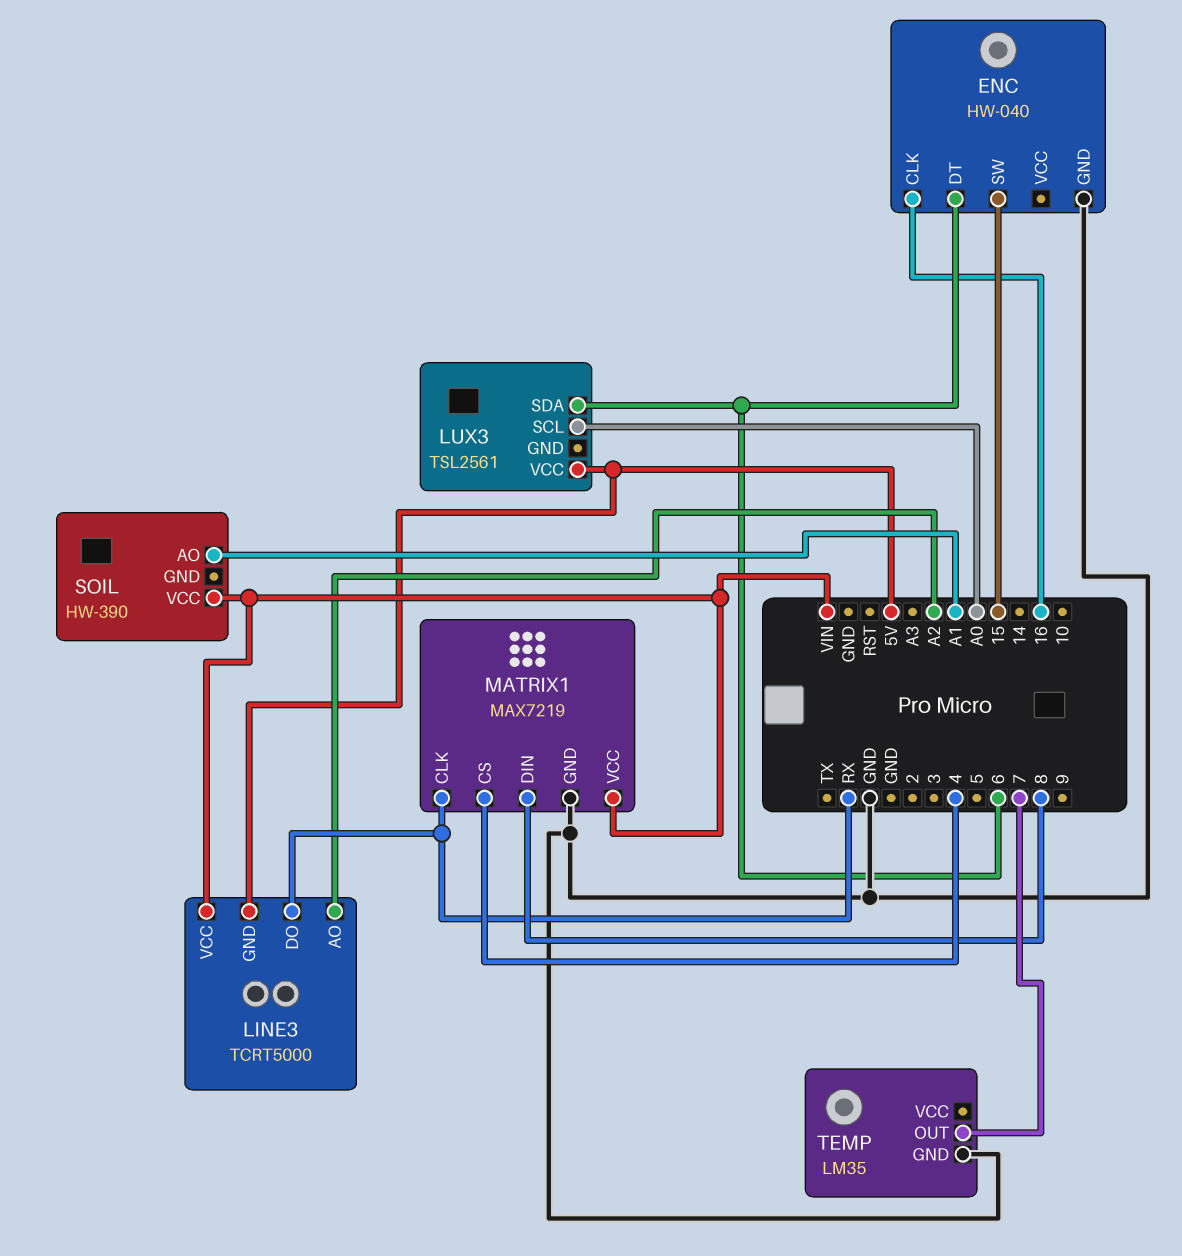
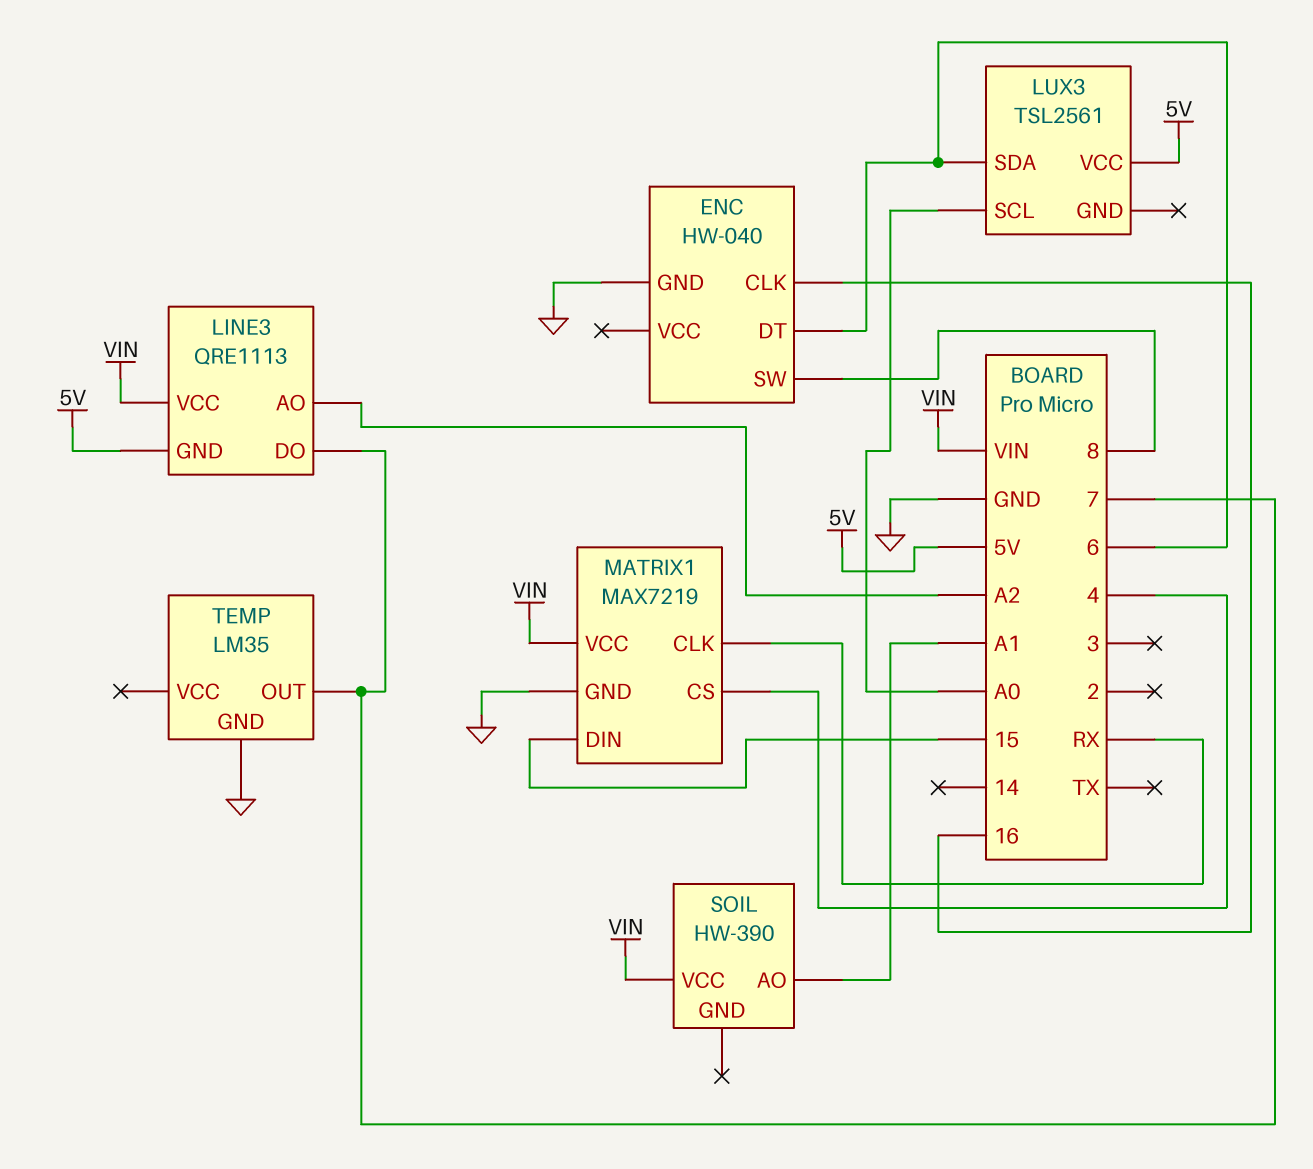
ENC pin SW: 15 -> 8
LINE3: TCRT5000 -> QRE1113
LINE3 pin DO: RX -> 7
MATRIX1 pin DIN: 8 -> 15

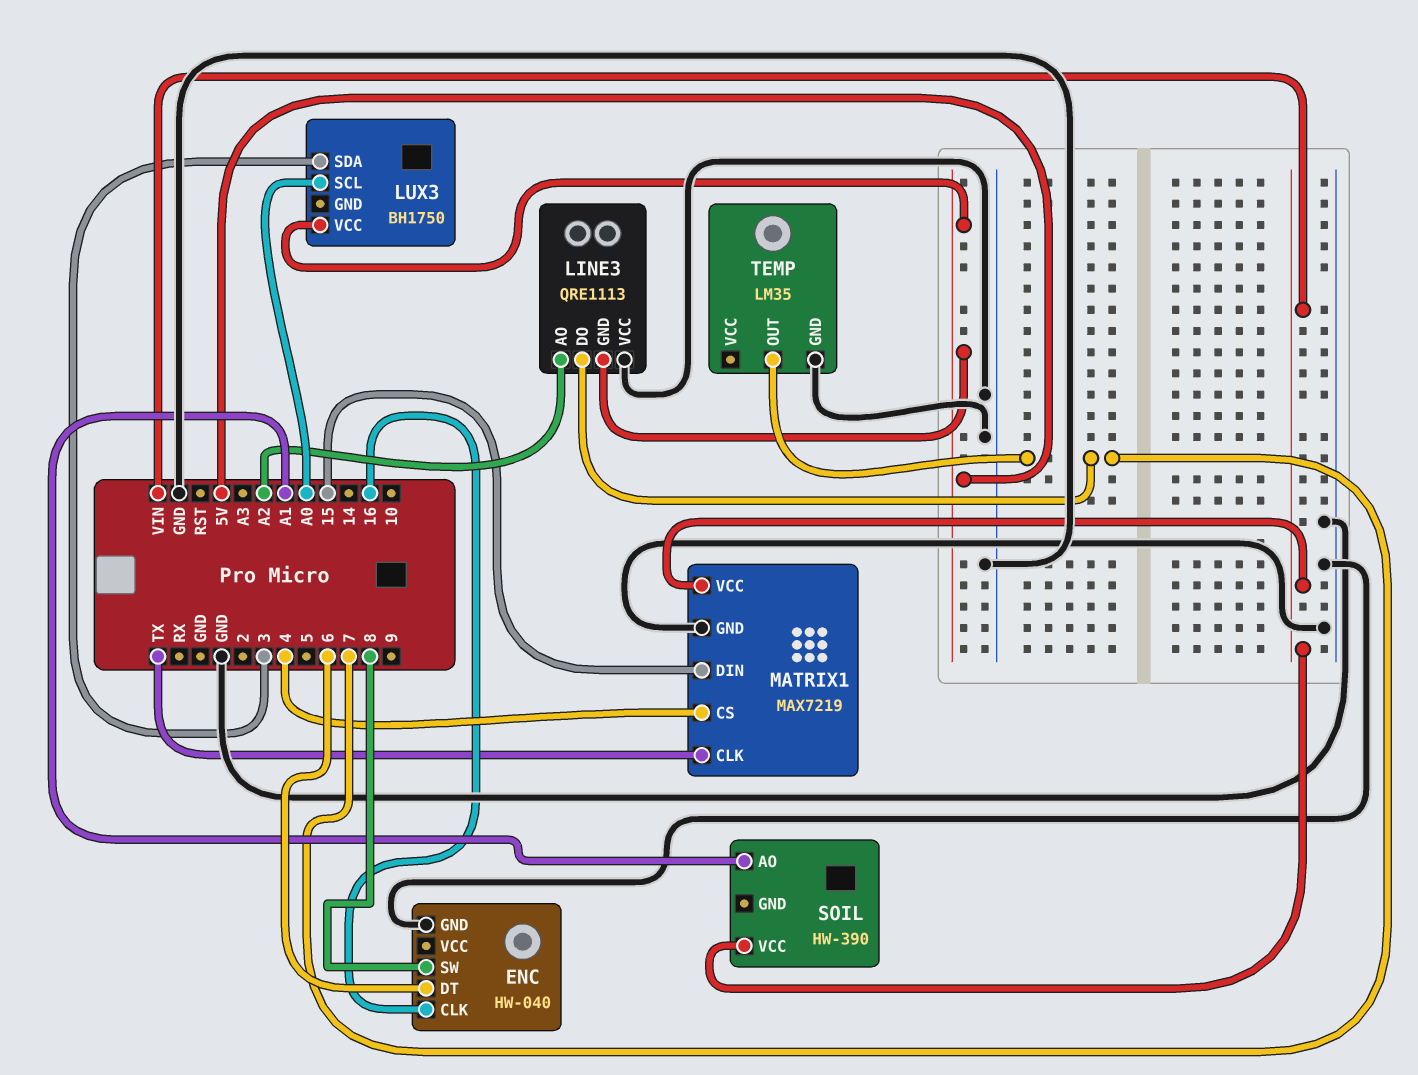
LINE3 pin VCC: VIN -> GND
LUX3: TSL2561 -> BH1750
LUX3 pin SDA: 6 -> 3
MATRIX1 pin CLK: RX -> TX

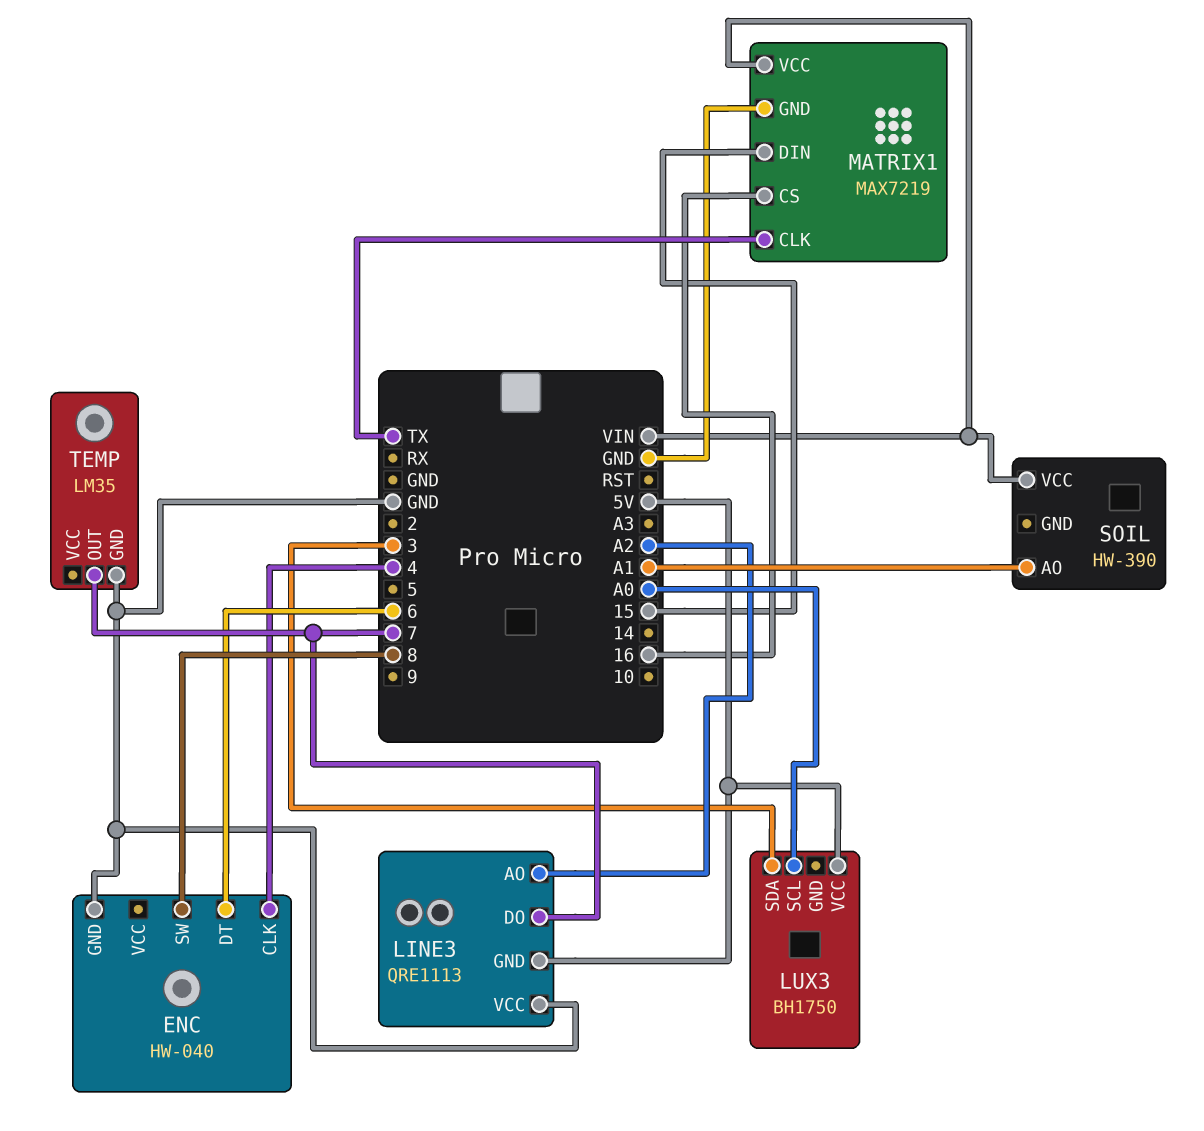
ENC pin CLK: 16 -> 4
MATRIX1 pin CS: 4 -> 16

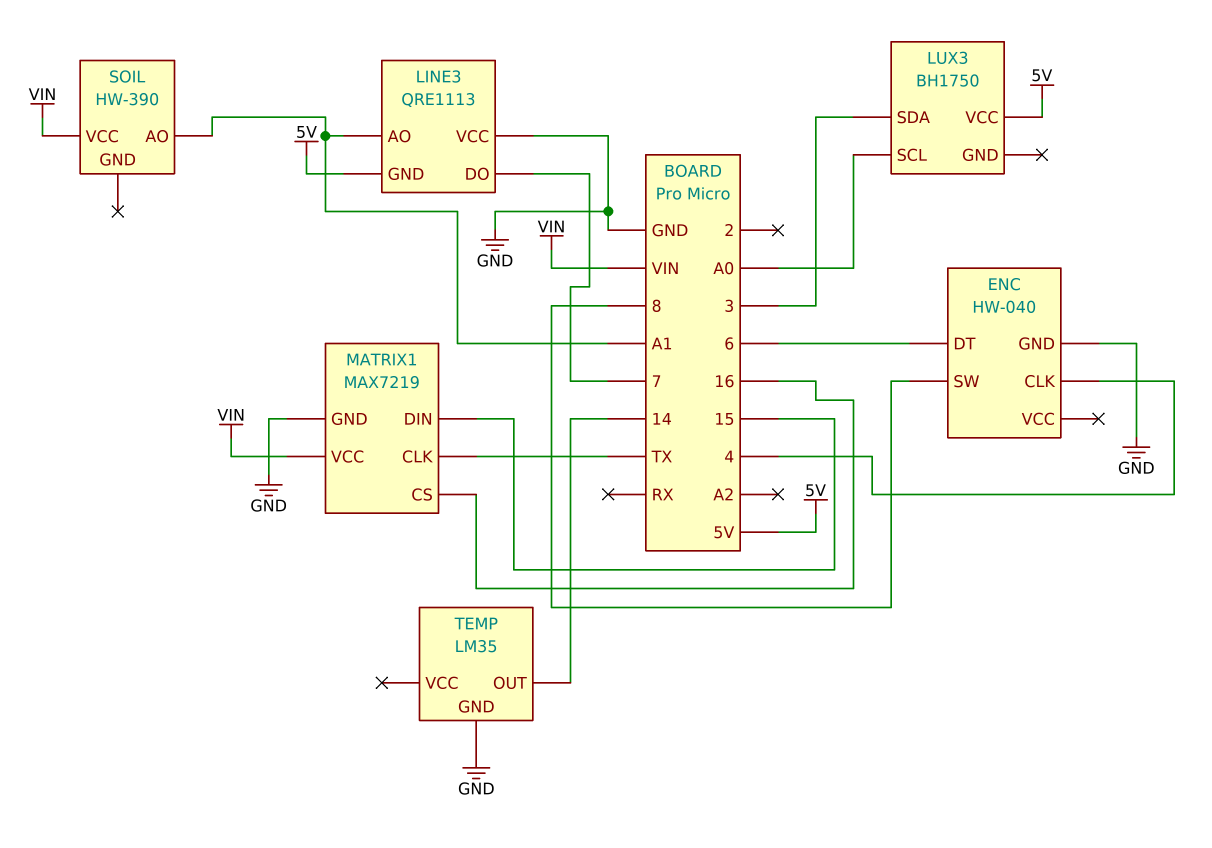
LINE3 pin AO: A2 -> A1
TEMP pin OUT: 7 -> 14

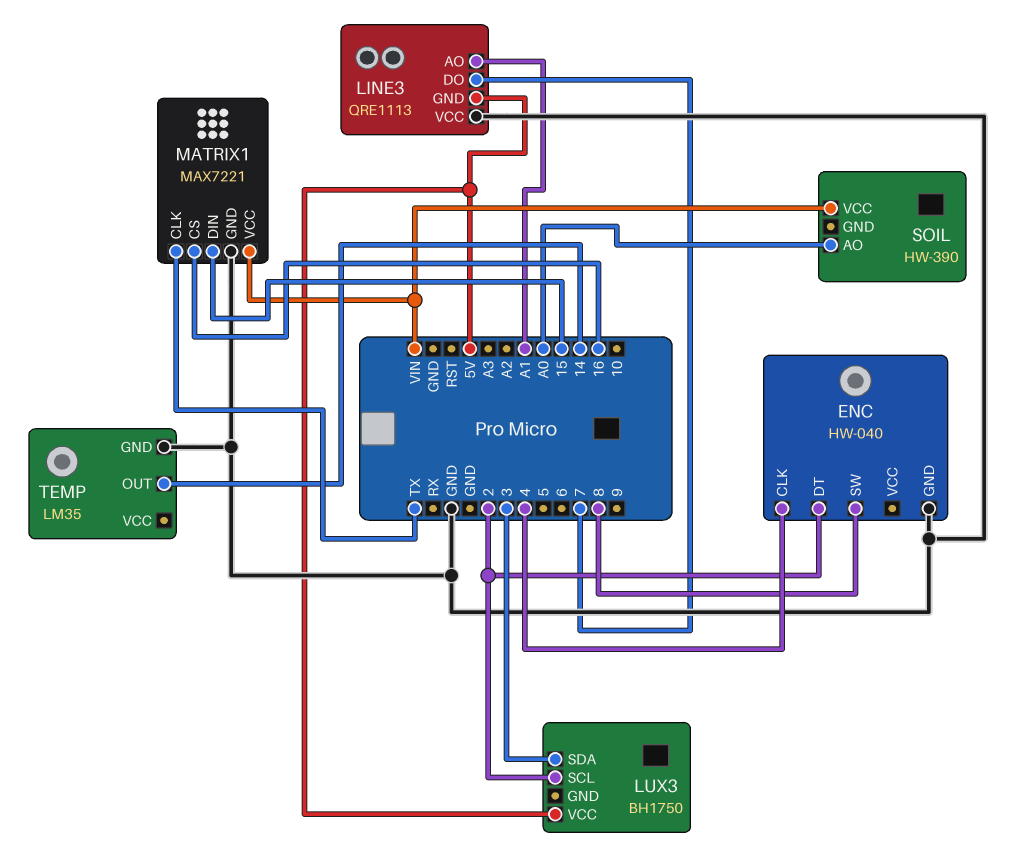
ENC pin DT: 6 -> 2
LUX3 pin SCL: A0 -> 2
MATRIX1: MAX7219 -> MAX7221
SOIL pin AO: A1 -> A0

